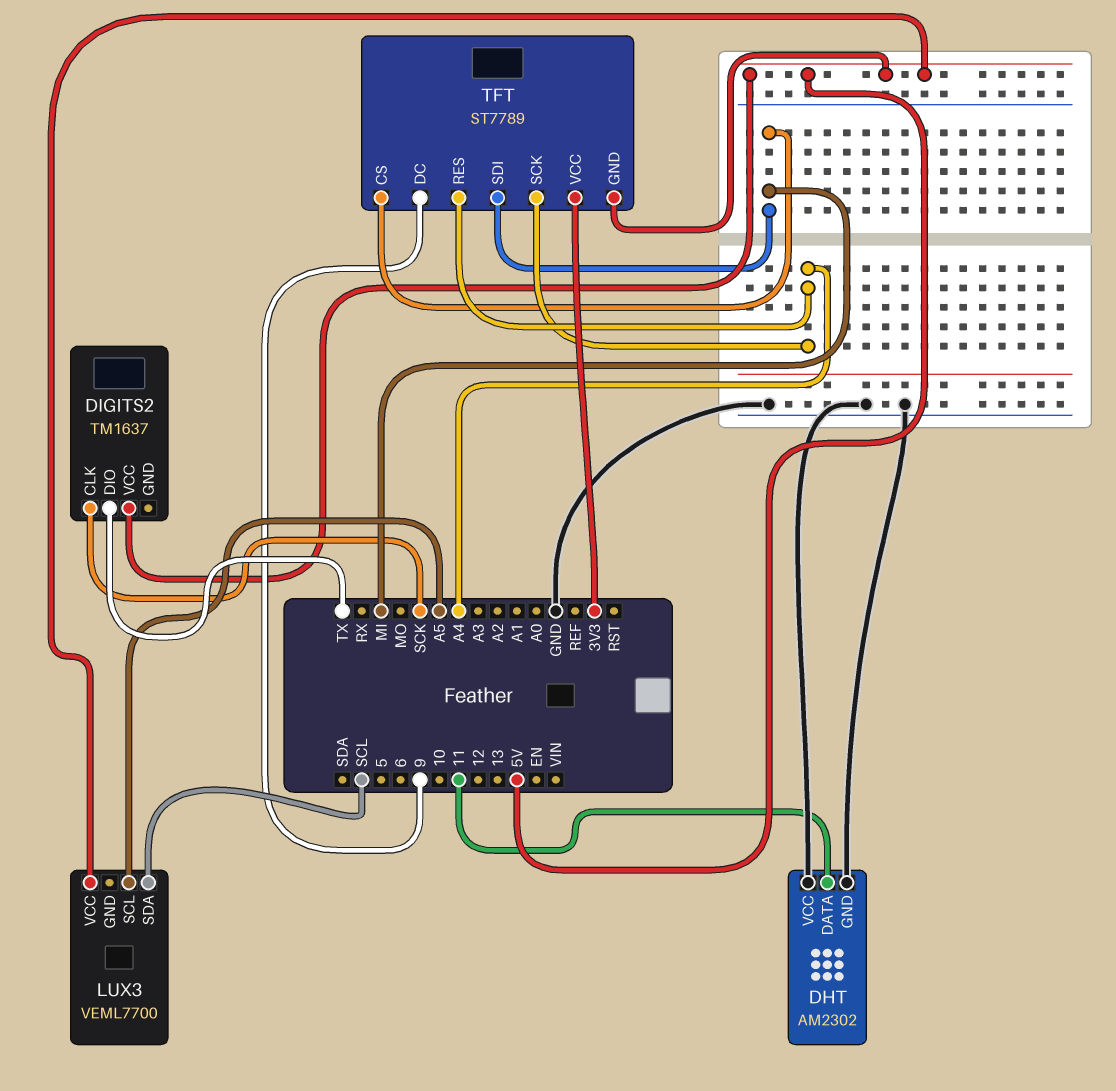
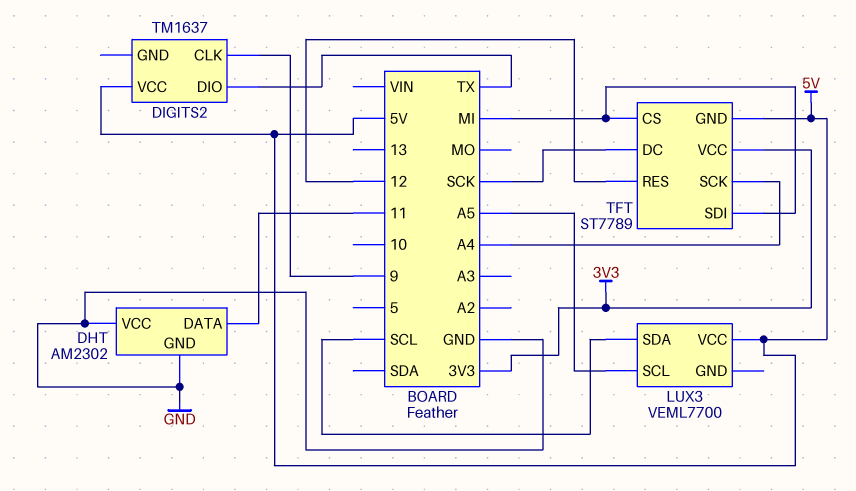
DIGITS2 pin CLK: SCK -> 9
TFT pin DC: 9 -> SCK
TFT pin RES: A4 -> 12

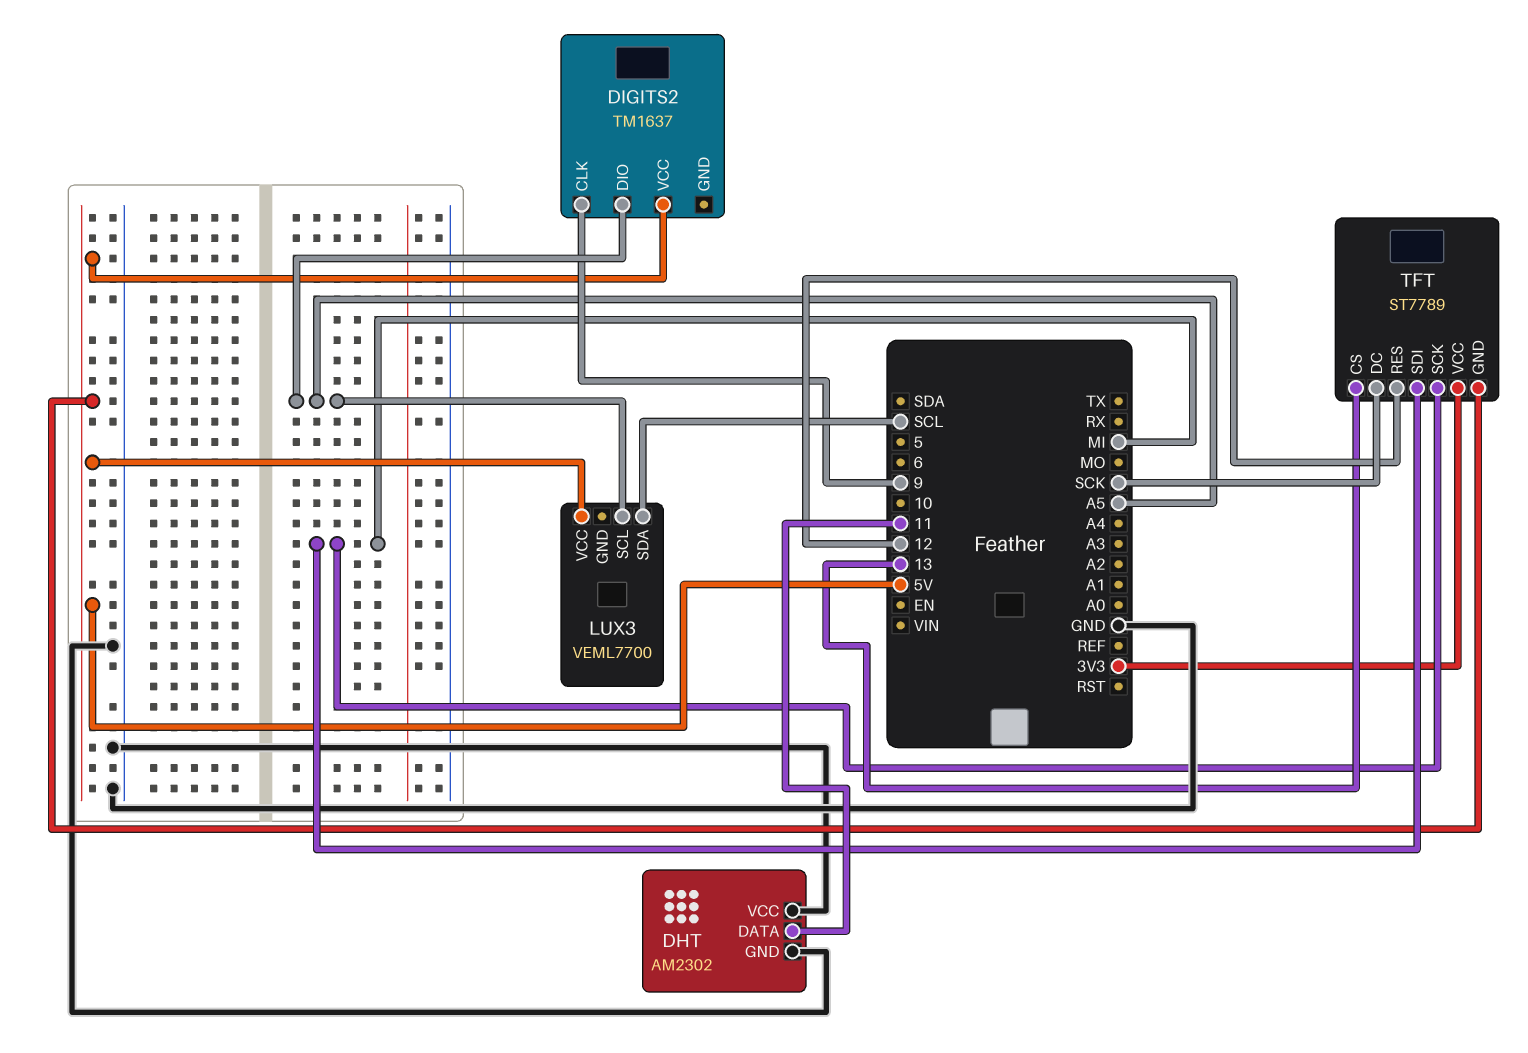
DIGITS2 pin DIO: TX -> A5
TFT pin CS: MI -> 13
TFT pin SCK: A4 -> MI

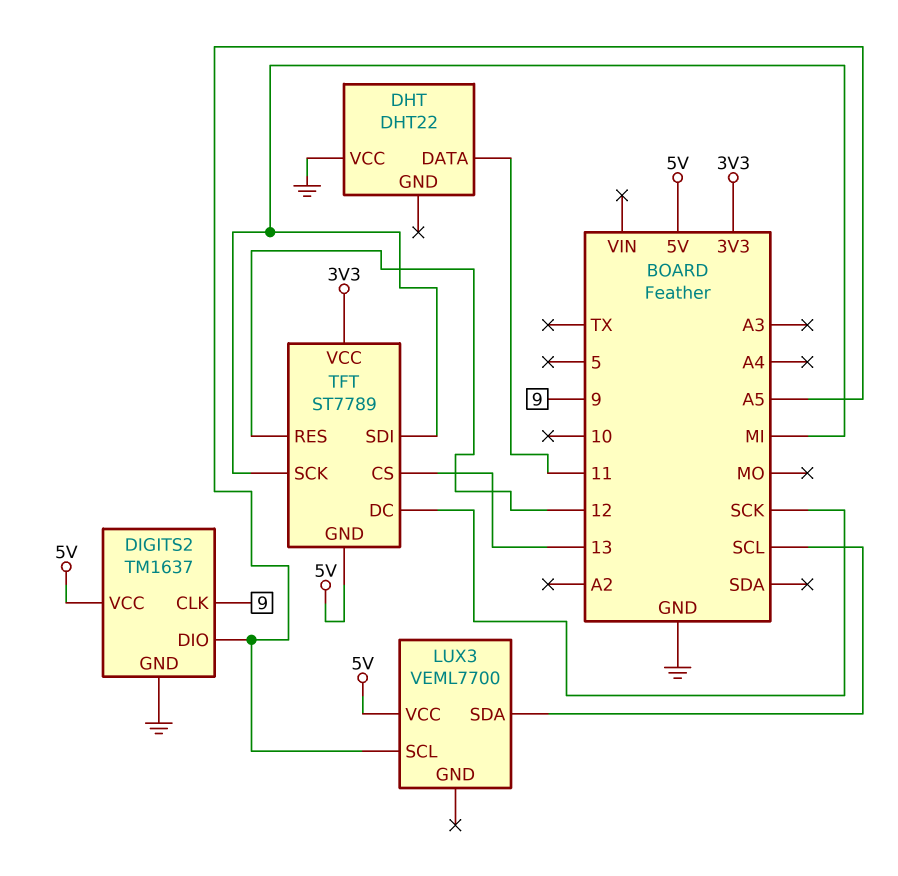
DHT: AM2302 -> DHT22
DHT pin GND: GND -> none
DIGITS2 pin GND: none -> GND

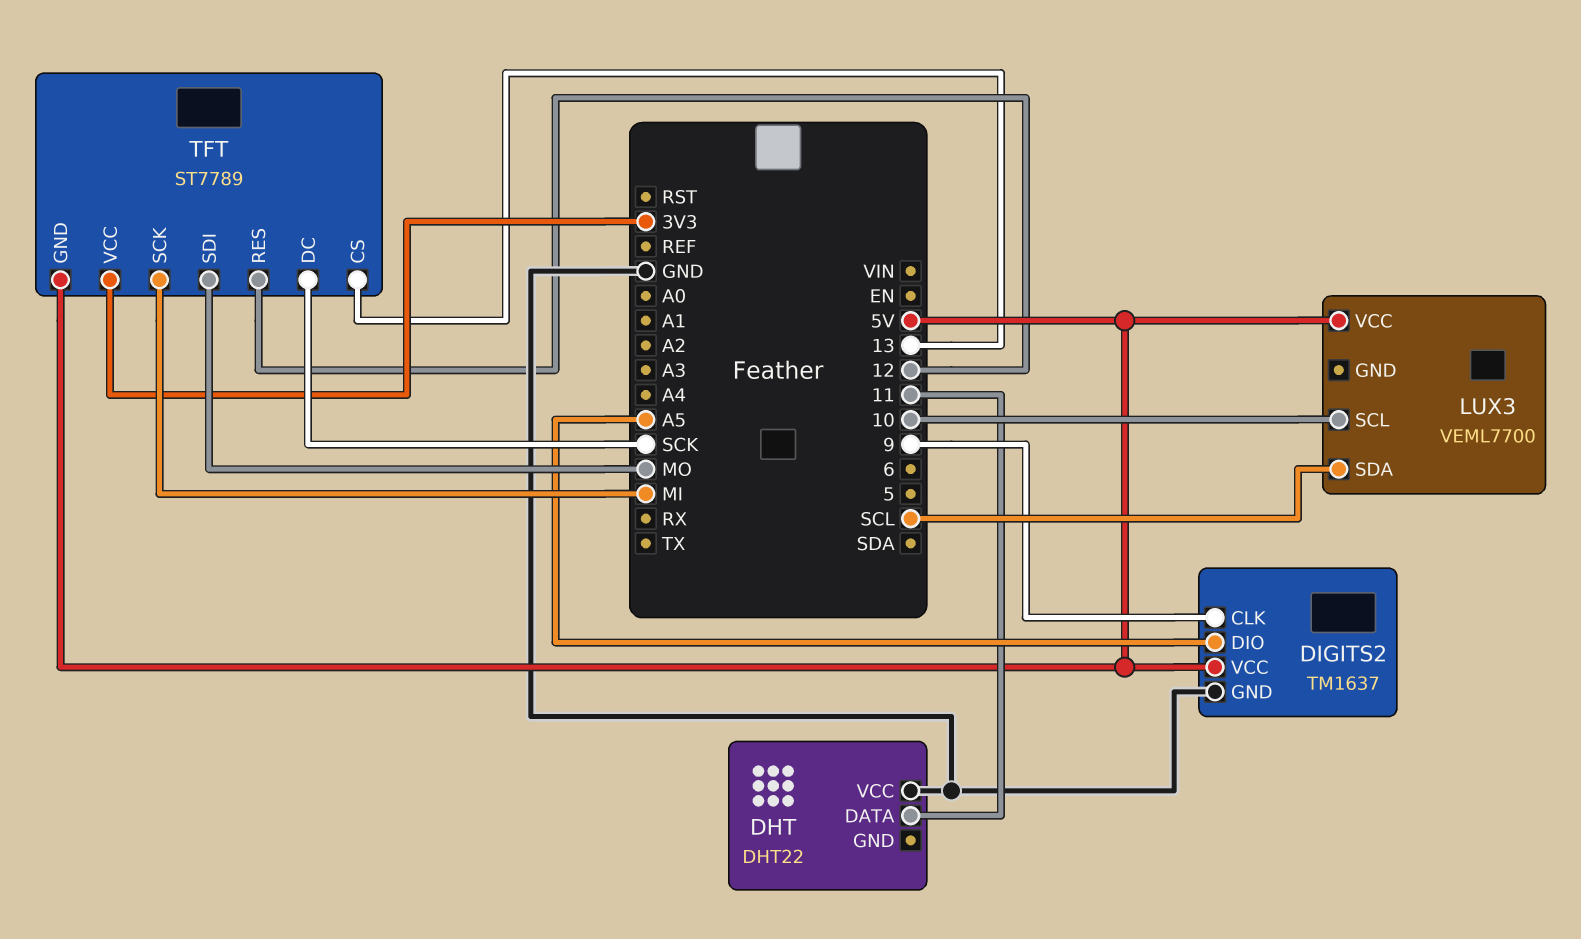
LUX3 pin SCL: A5 -> 10
TFT pin SDI: MI -> MO

